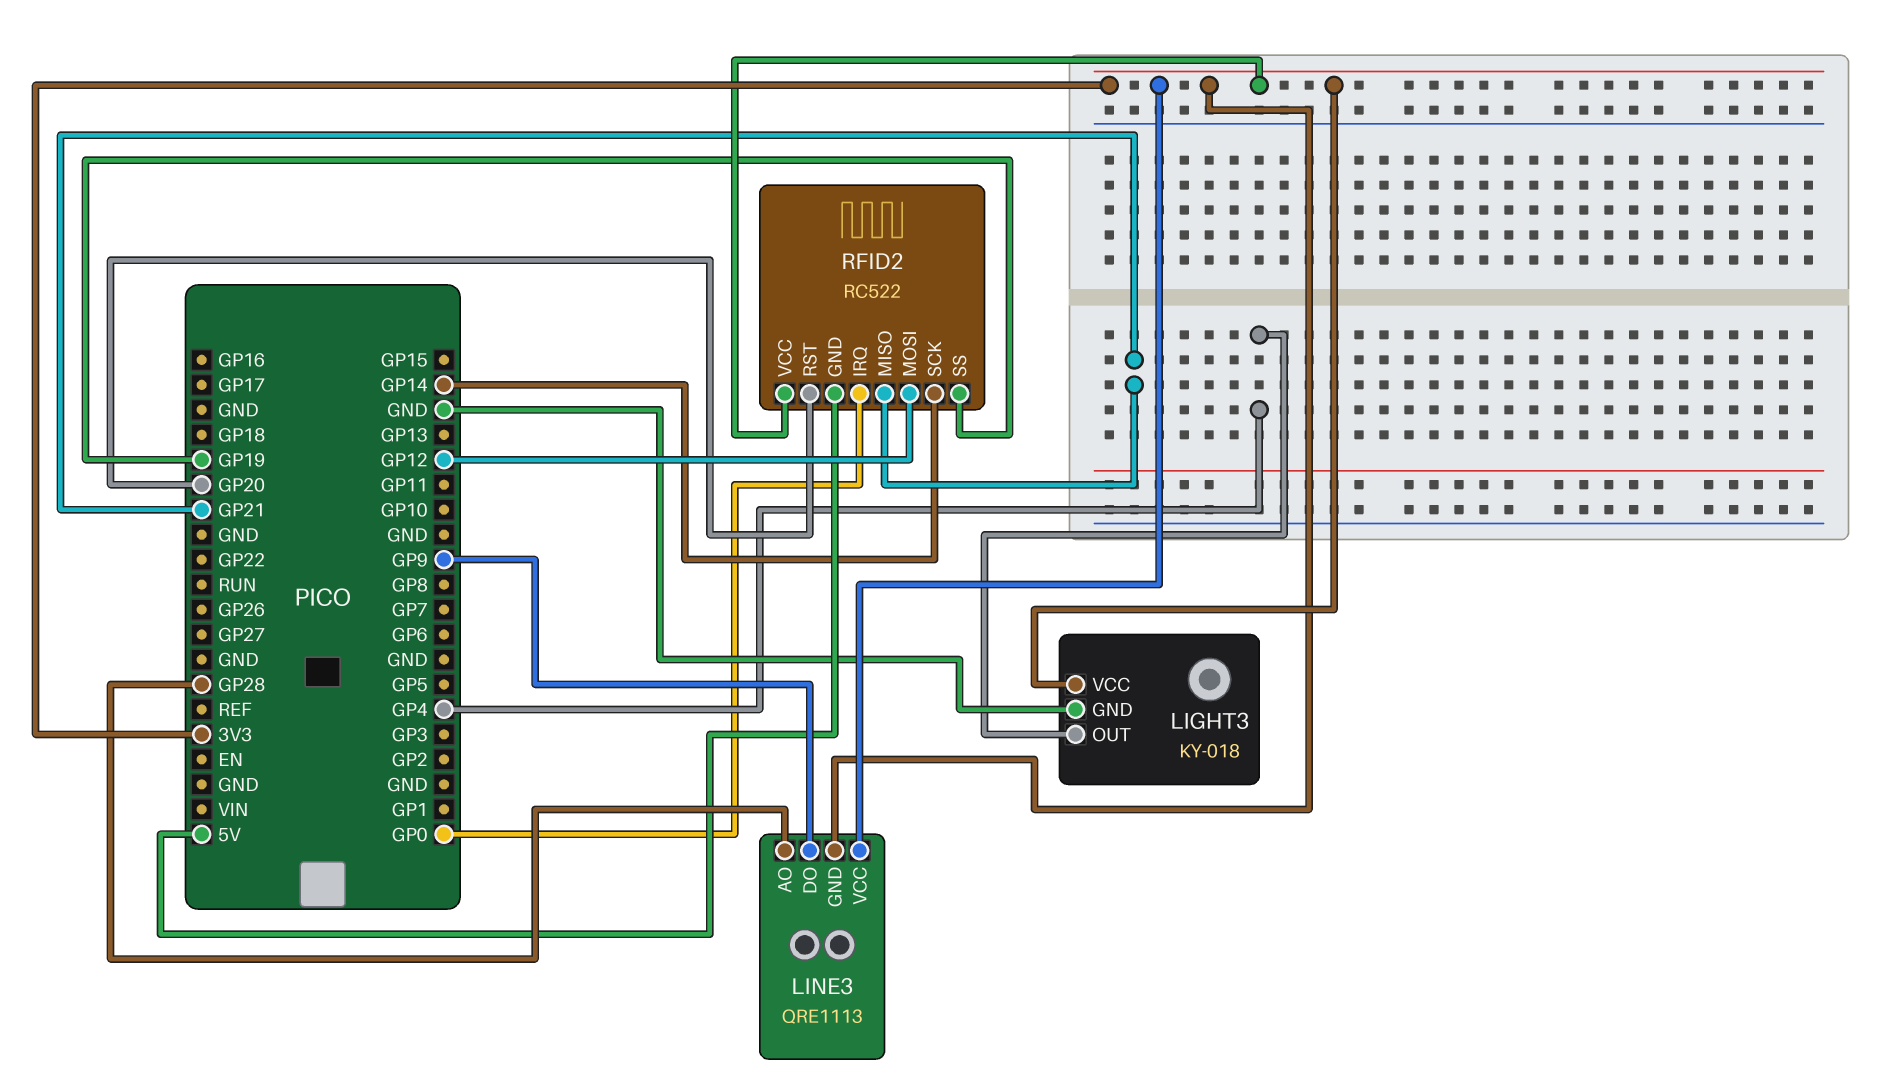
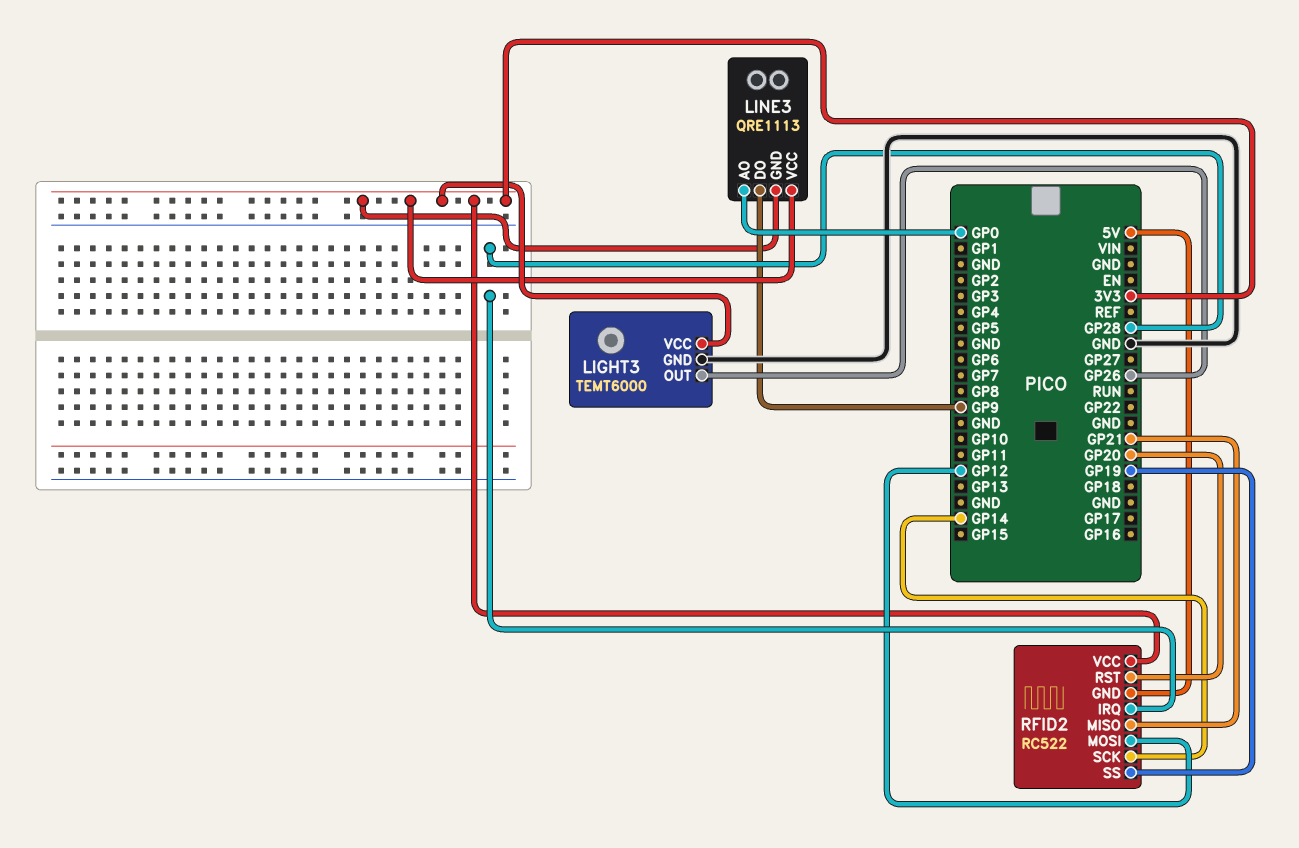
LIGHT3: KY-018 -> TEMT6000
LIGHT3 pin OUT: GP4 -> GP26
LINE3 pin AO: GP28 -> GP0
RFID2 pin IRQ: GP0 -> GP28

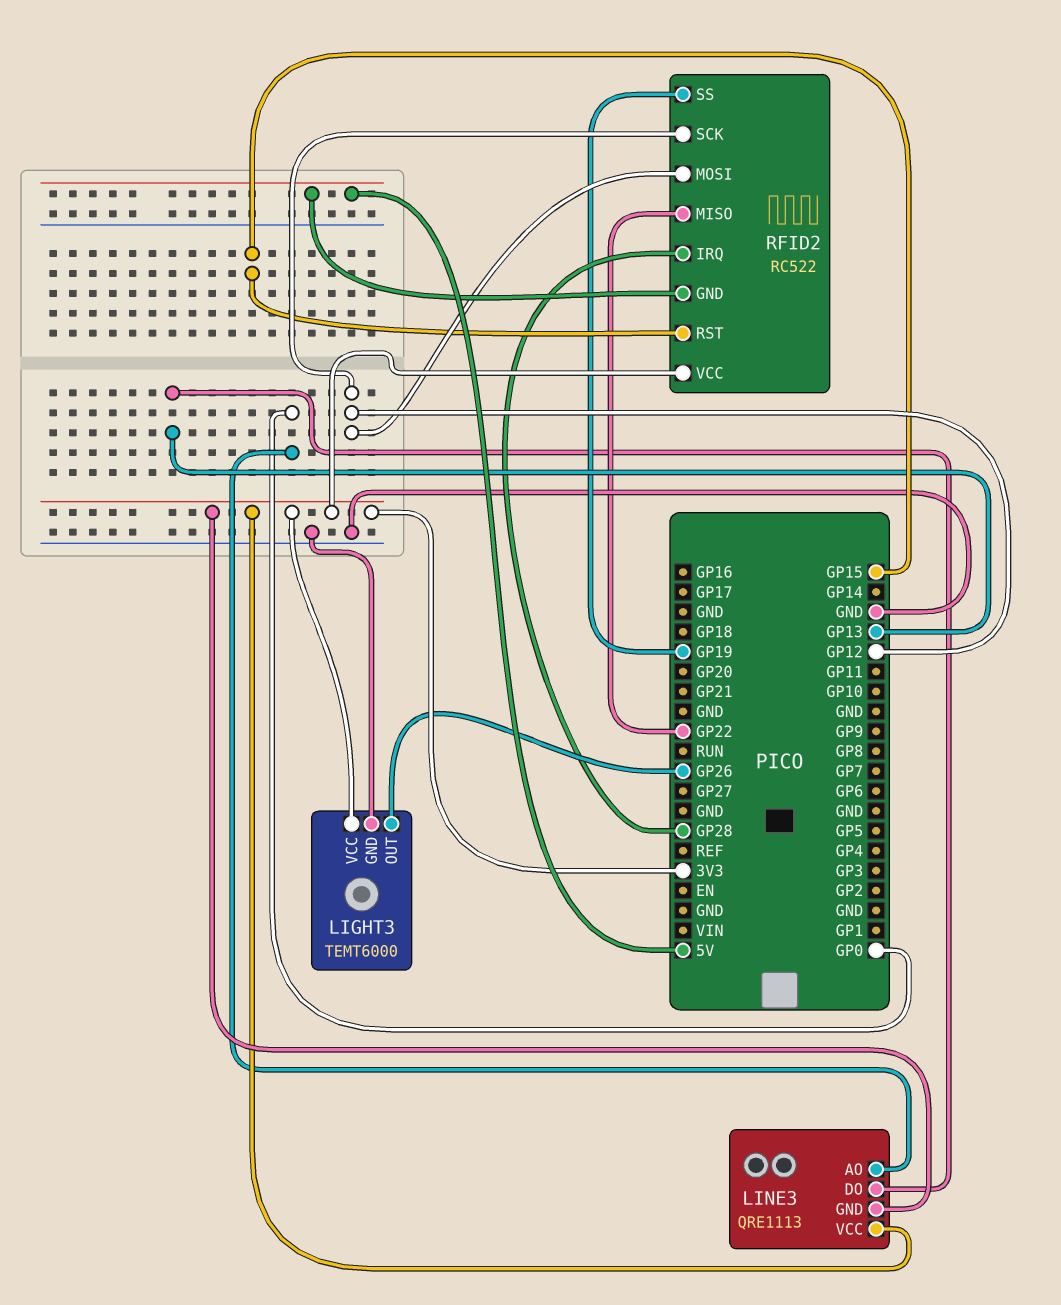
LINE3 pin DO: GP9 -> GP13
RFID2 pin MISO: GP21 -> GP22
RFID2 pin RST: GP20 -> GP15
RFID2 pin SCK: GP14 -> GP12

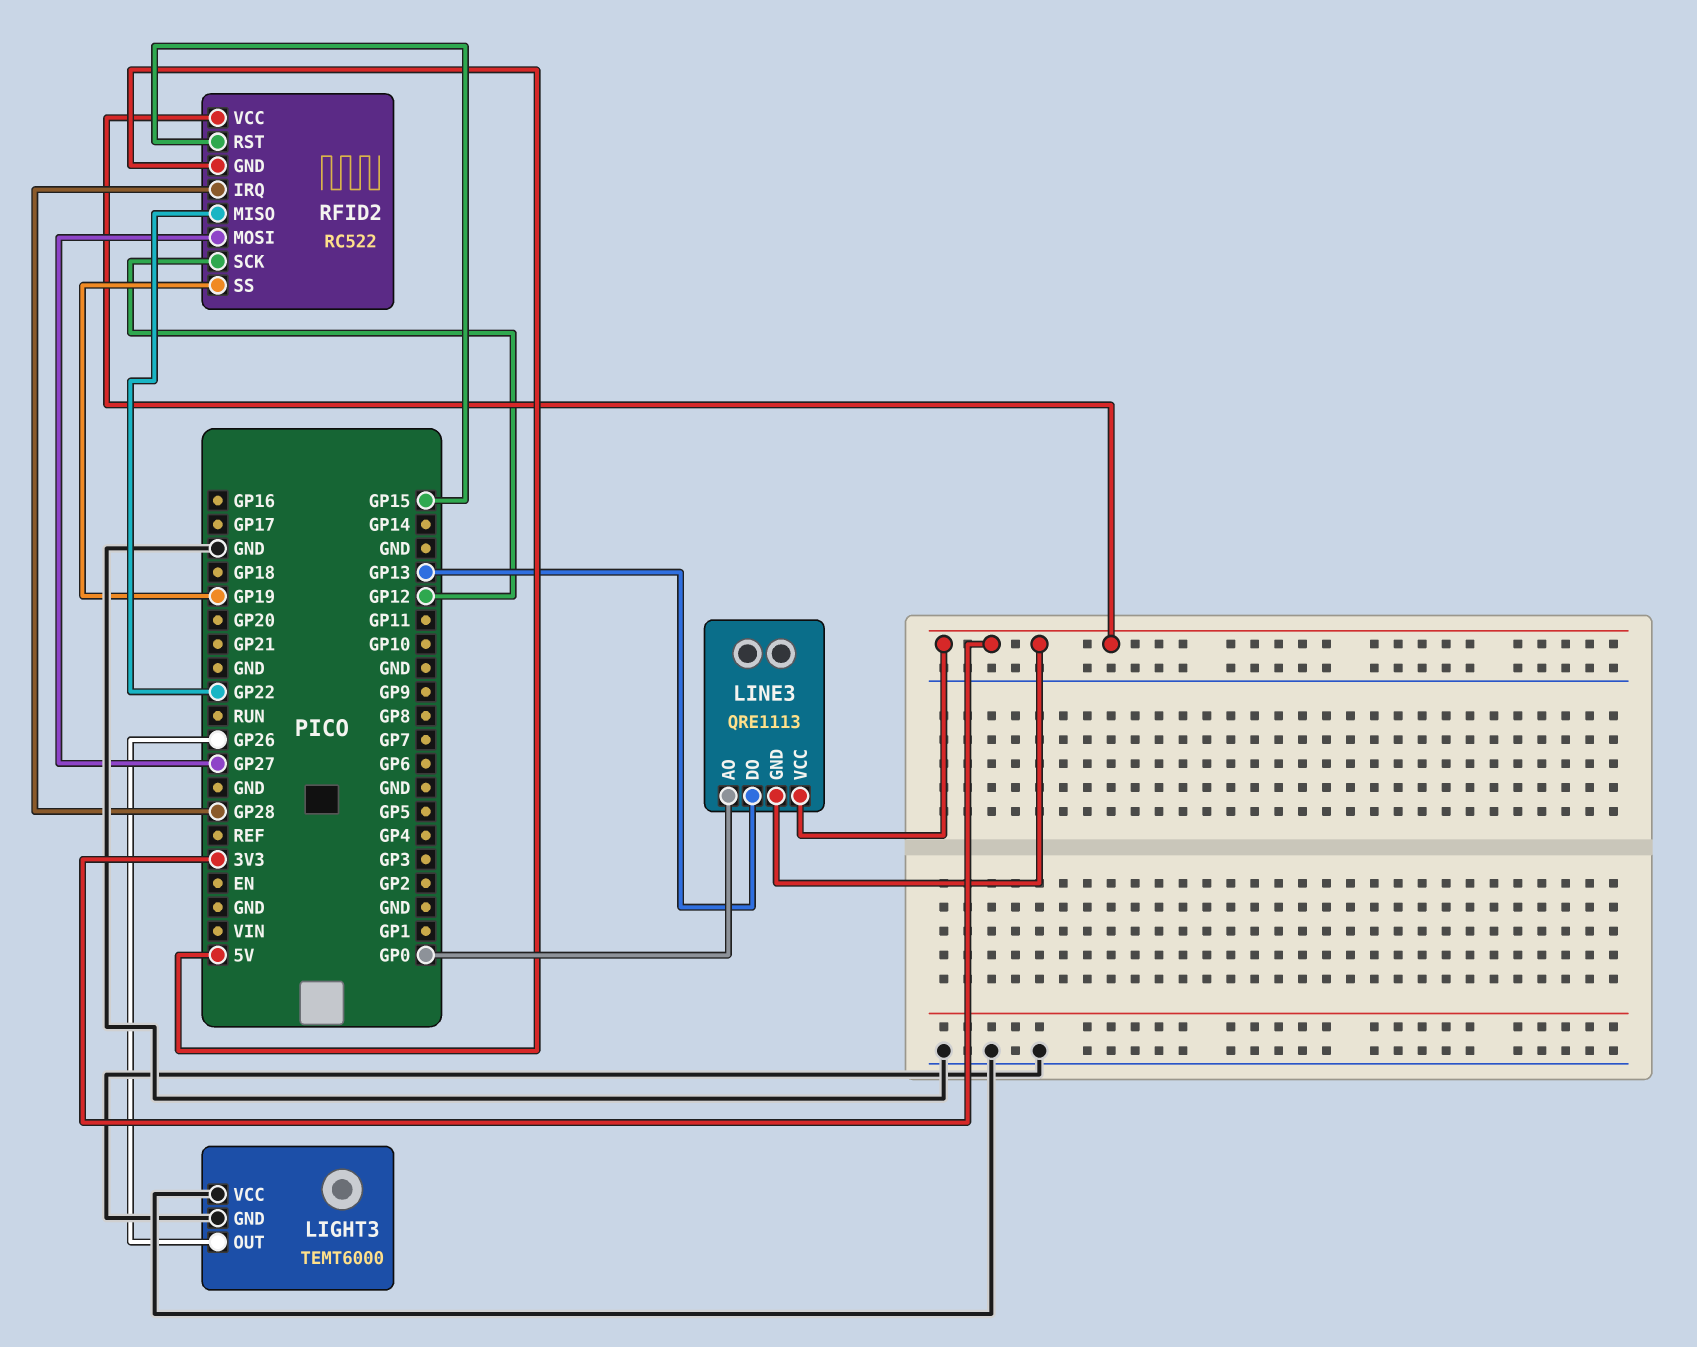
LIGHT3 pin VCC: 3V3 -> GND
RFID2 pin MOSI: GP12 -> GP27

